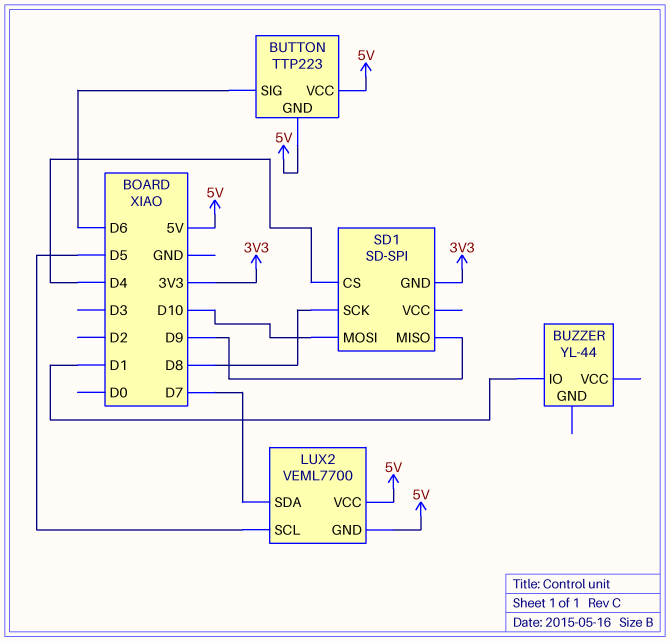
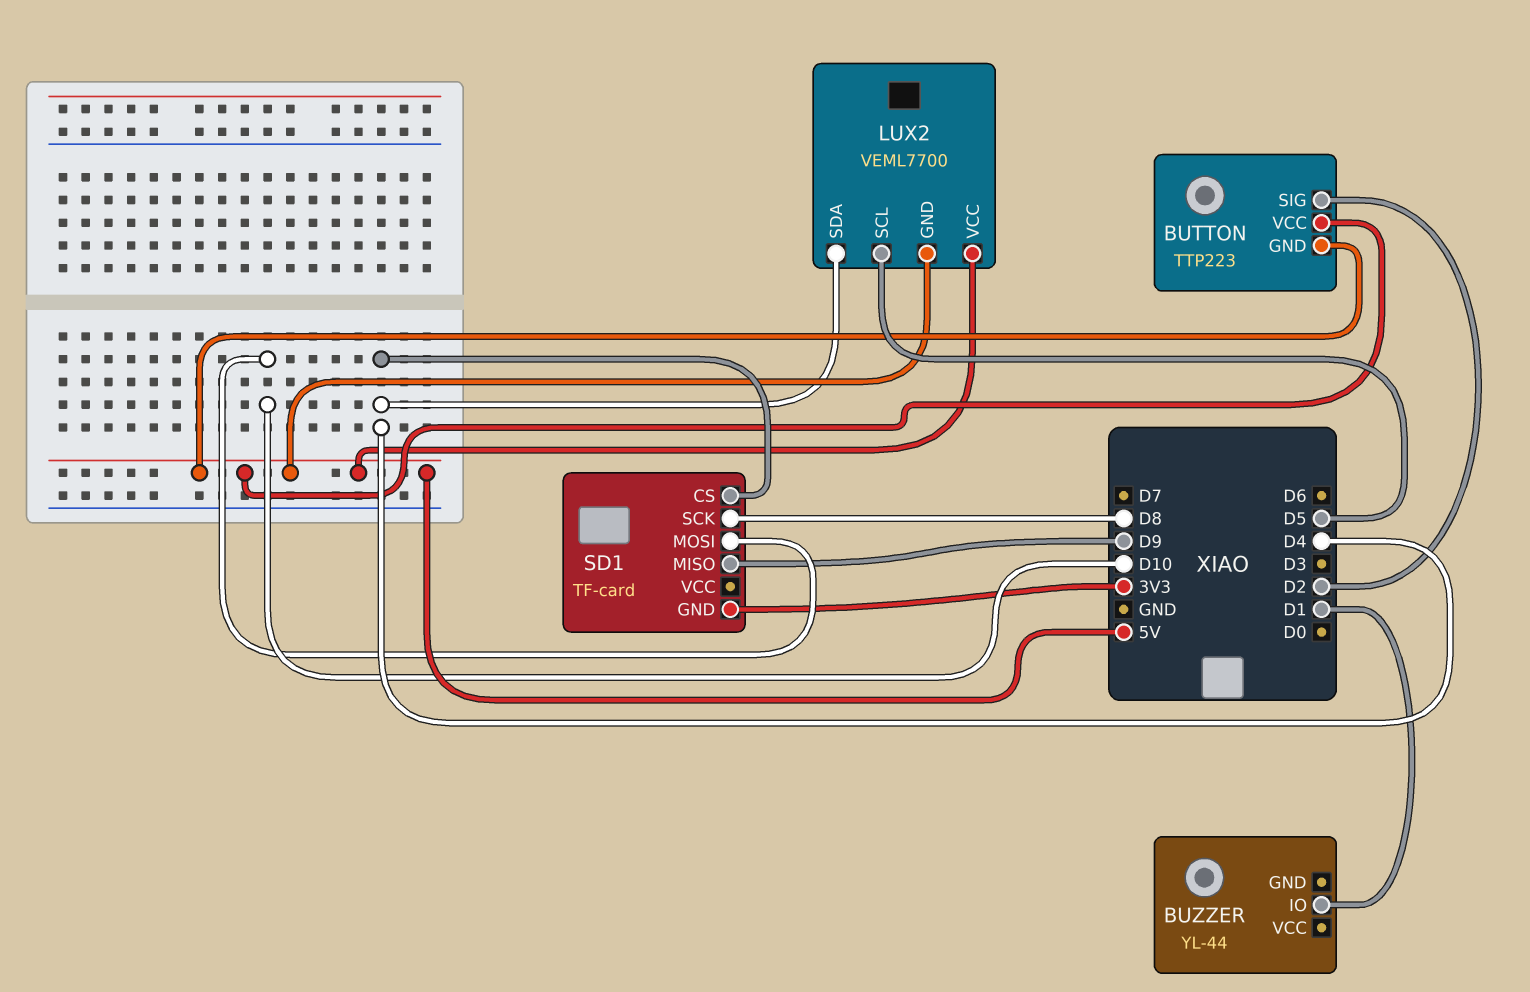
BUTTON pin SIG: D6 -> D2
LUX2 pin SDA: D7 -> D4
SD1: SD-SPI -> TF-card

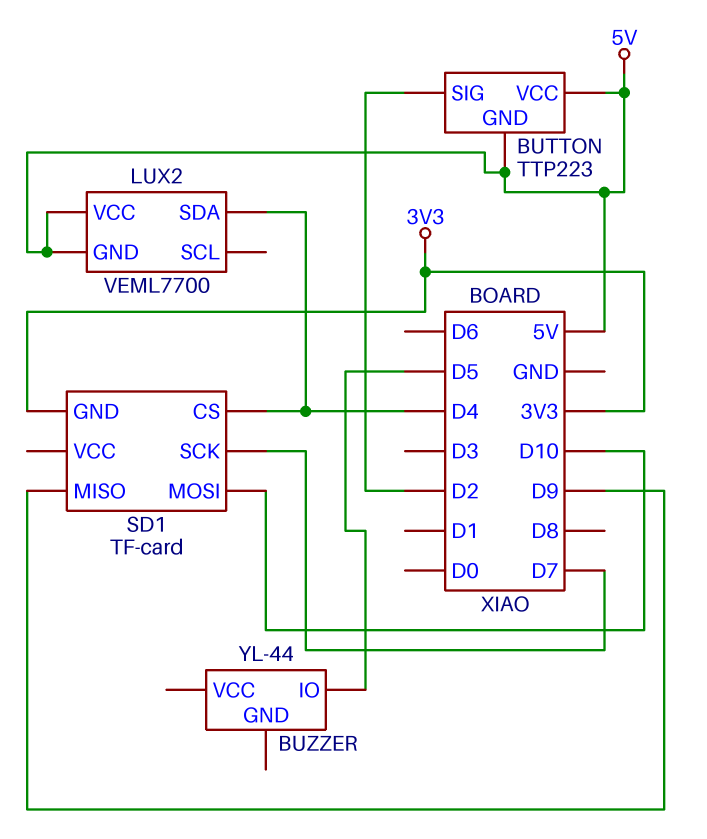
BUZZER pin IO: D1 -> D5
LUX2 pin SCL: D5 -> none
SD1 pin SCK: D8 -> D7

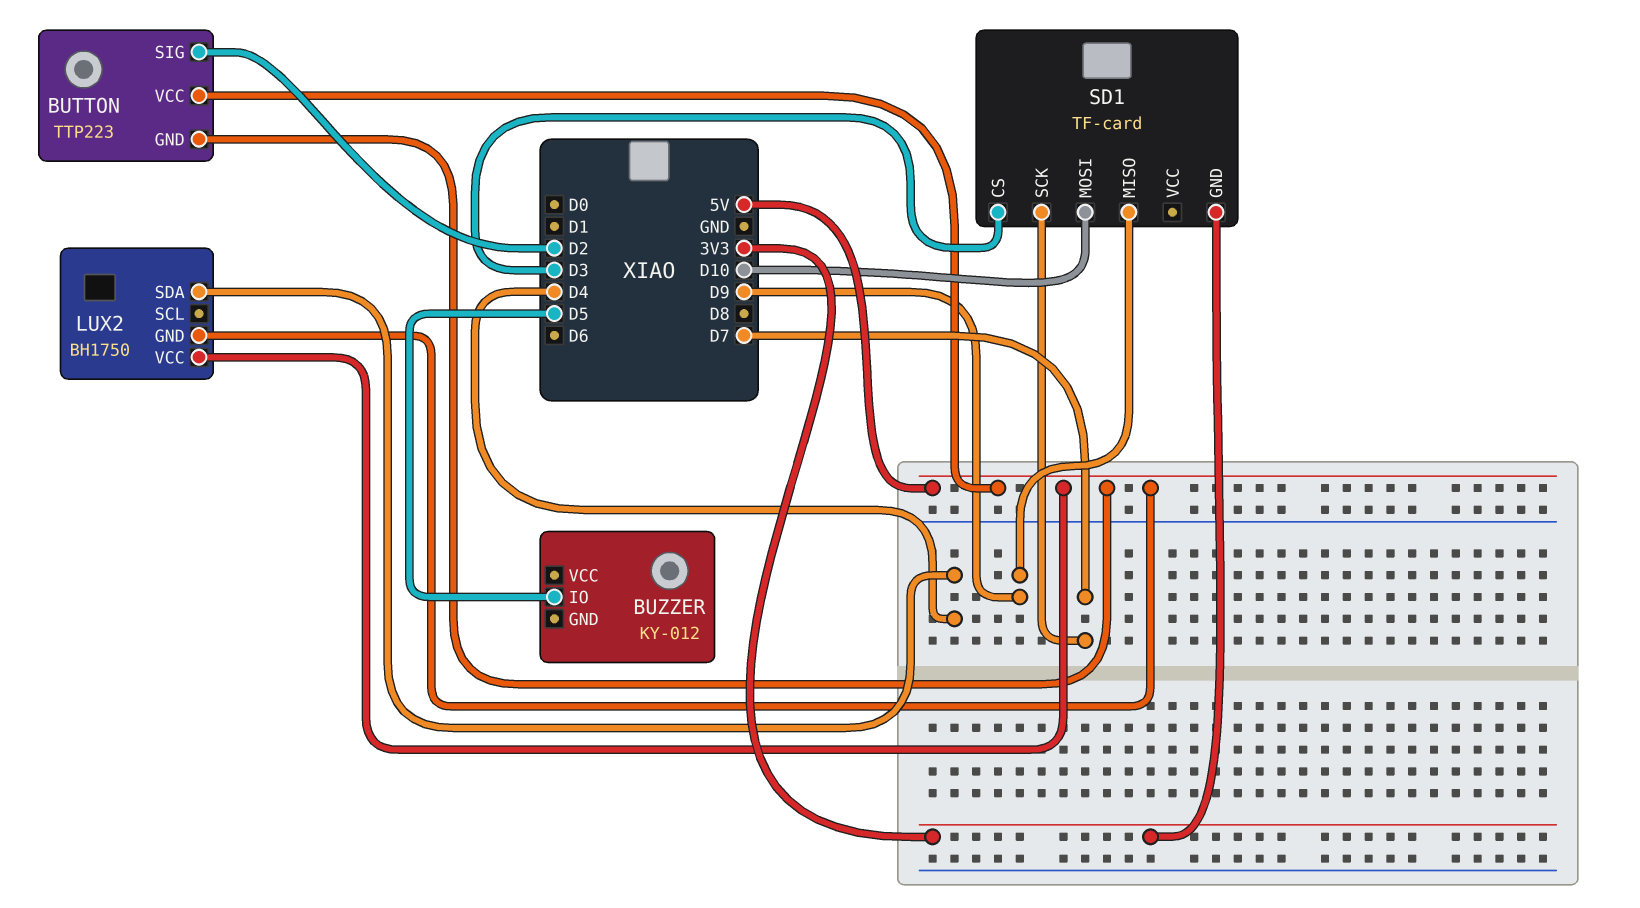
BUZZER: YL-44 -> KY-012
LUX2: VEML7700 -> BH1750
SD1 pin CS: D4 -> D3

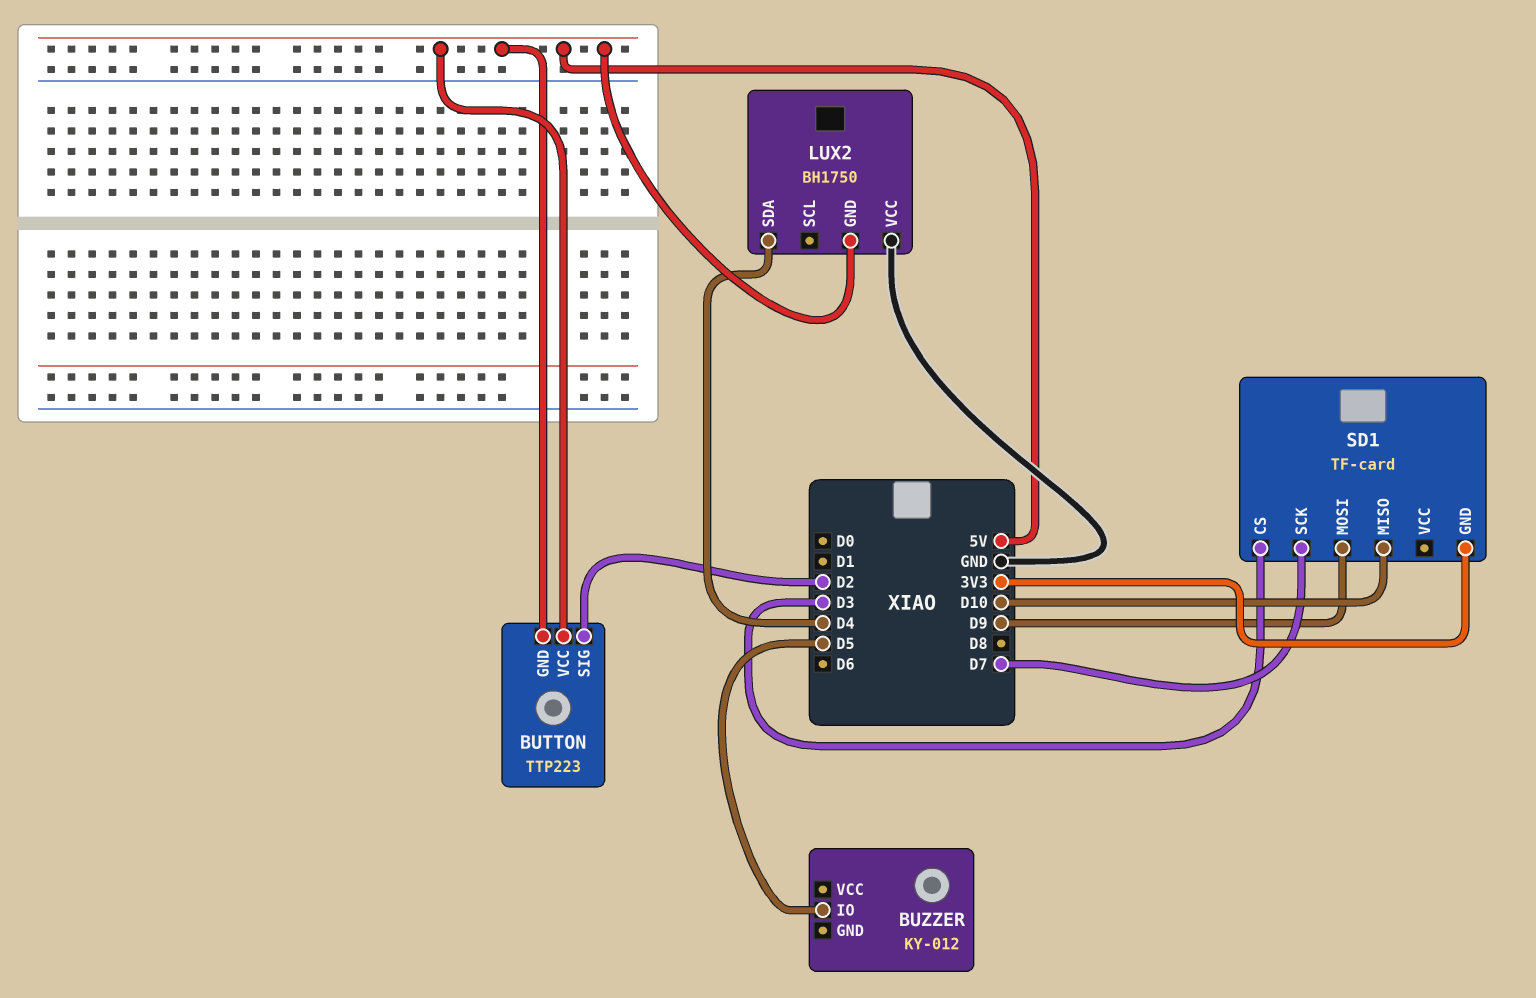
LUX2 pin VCC: 5V -> GND
SD1 pin MISO: D9 -> D10
SD1 pin MOSI: D10 -> D9

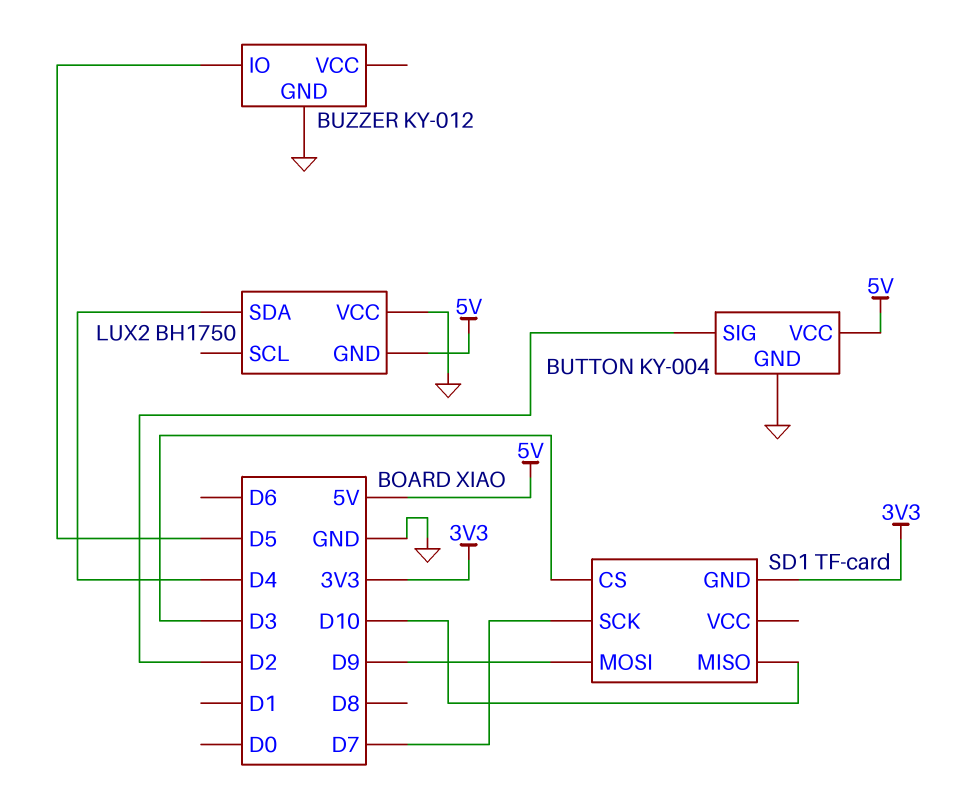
BUTTON: TTP223 -> KY-004
BUTTON pin GND: 5V -> GND
BUZZER pin GND: none -> GND

